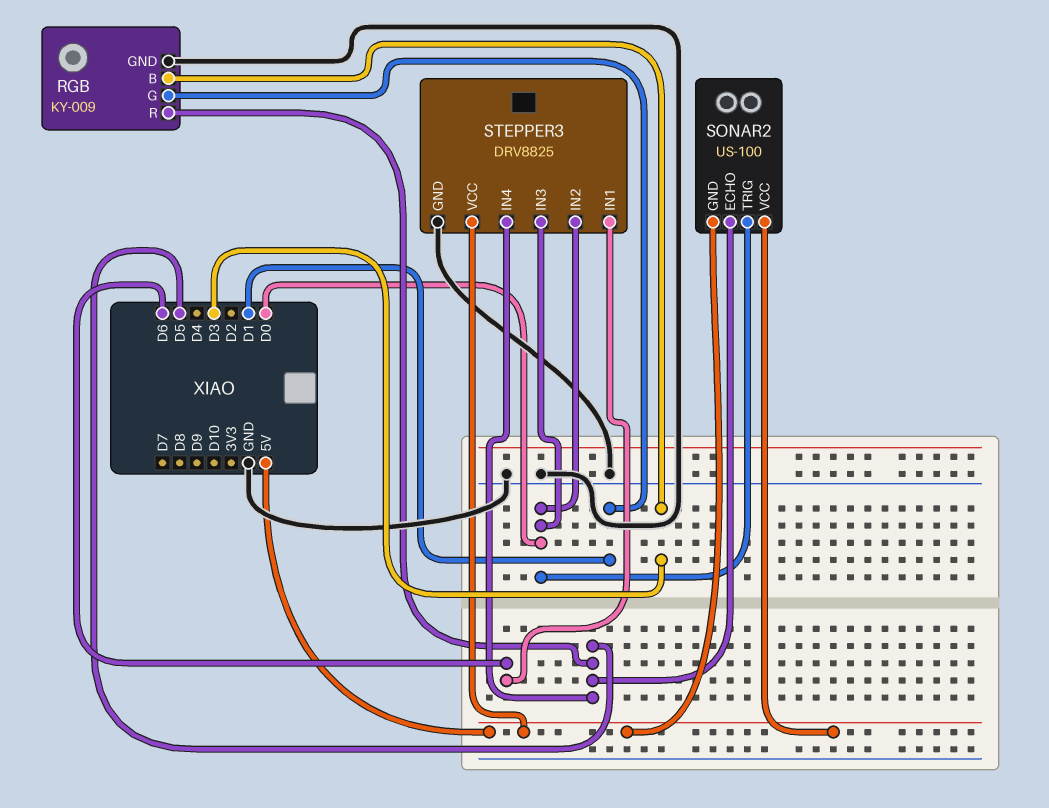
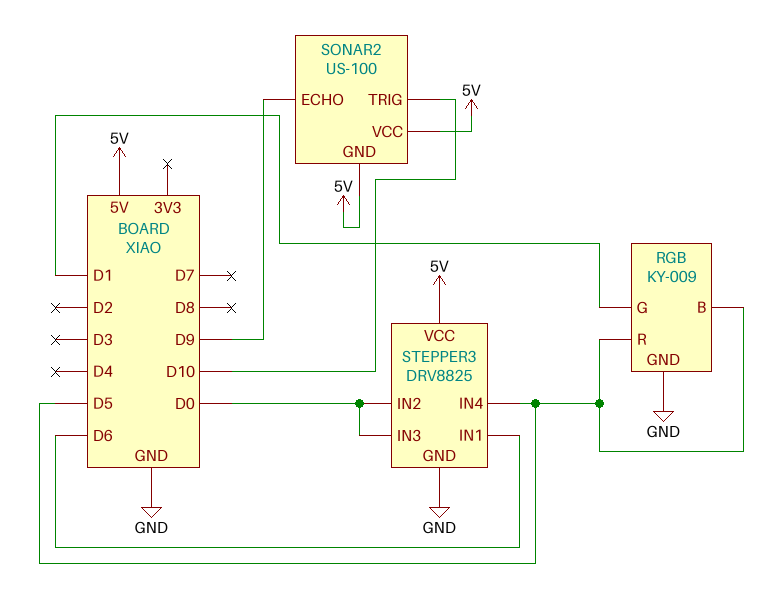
RGB pin B: D3 -> D5
SONAR2 pin ECHO: D5 -> D9
SONAR2 pin TRIG: D0 -> D10

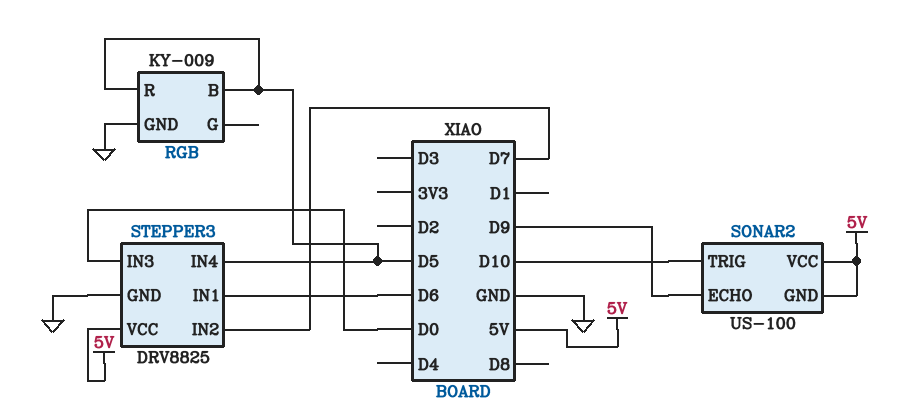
RGB pin G: D1 -> none
STEPPER3 pin IN2: D0 -> D7

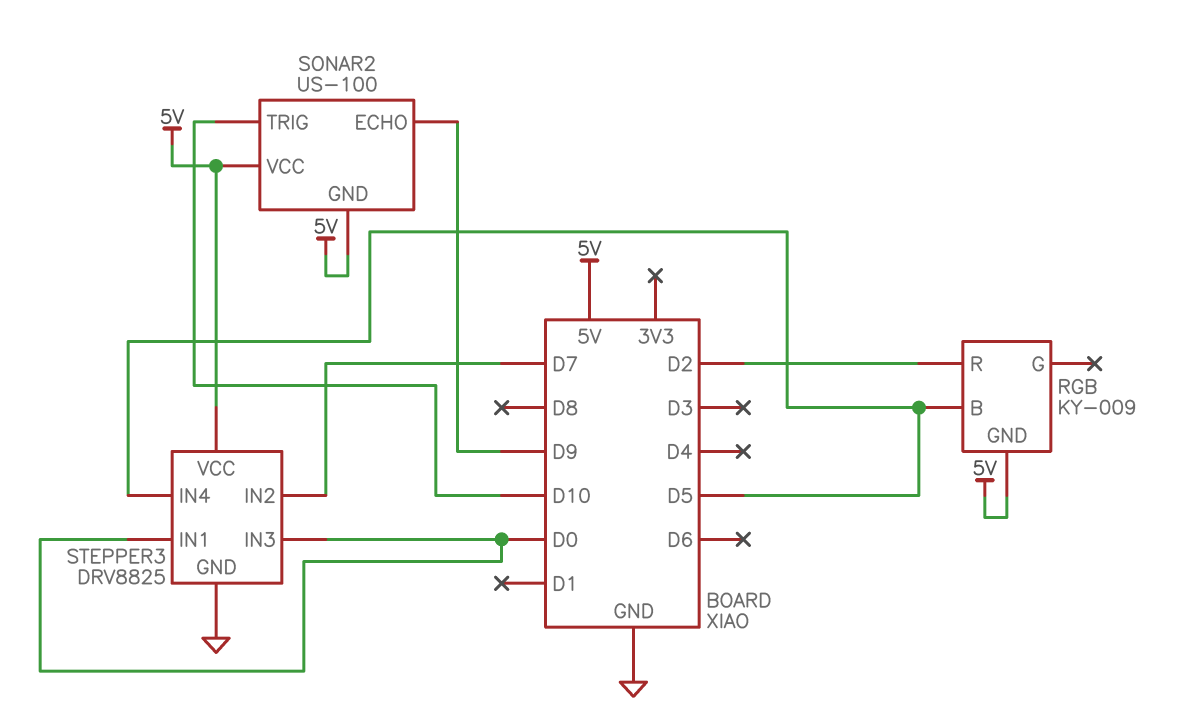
RGB pin GND: GND -> 5V
RGB pin R: D5 -> D2
STEPPER3 pin IN1: D6 -> D0

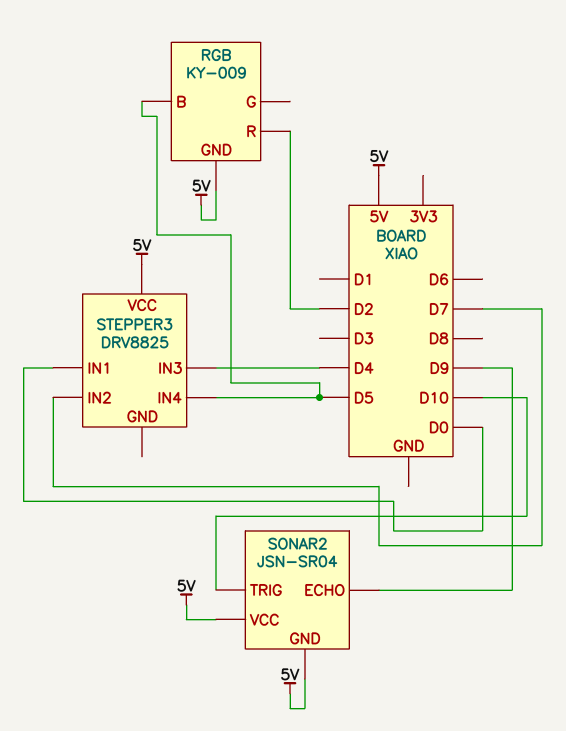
SONAR2: US-100 -> JSN-SR04
STEPPER3 pin GND: GND -> none
STEPPER3 pin IN3: D0 -> D4

